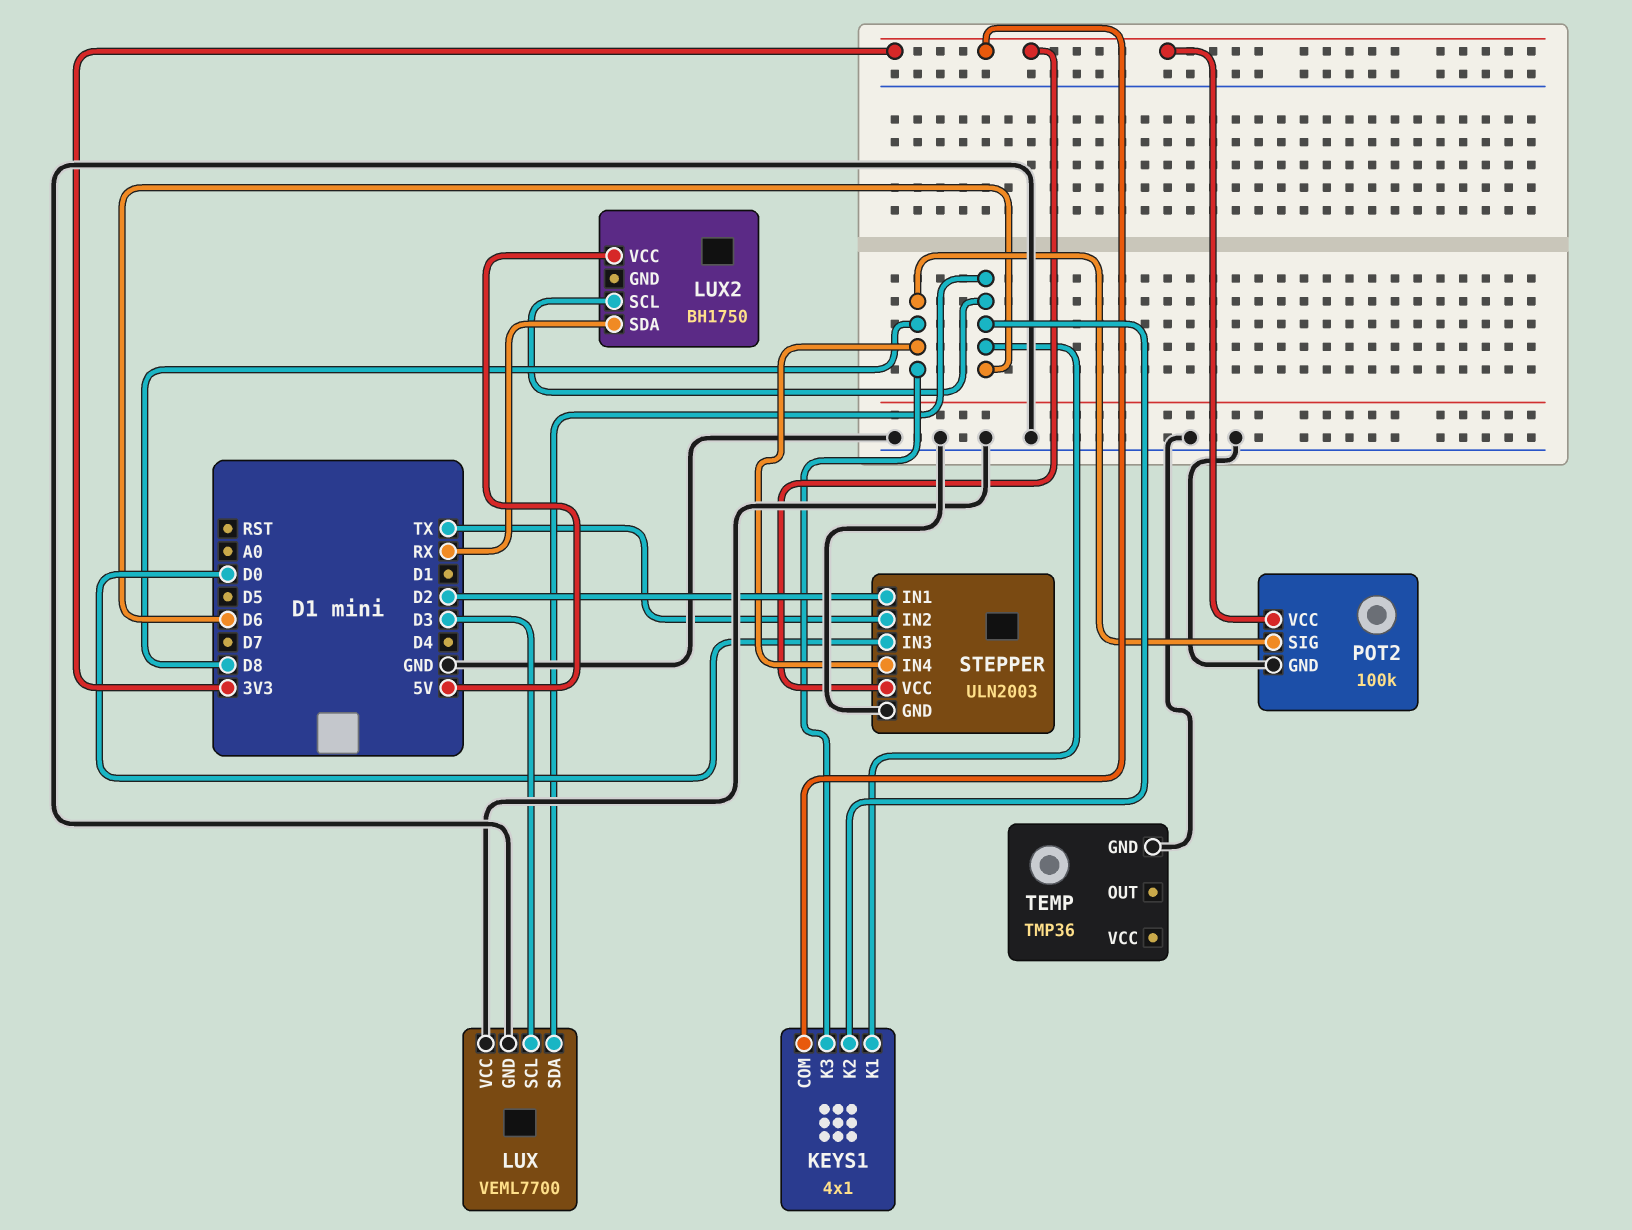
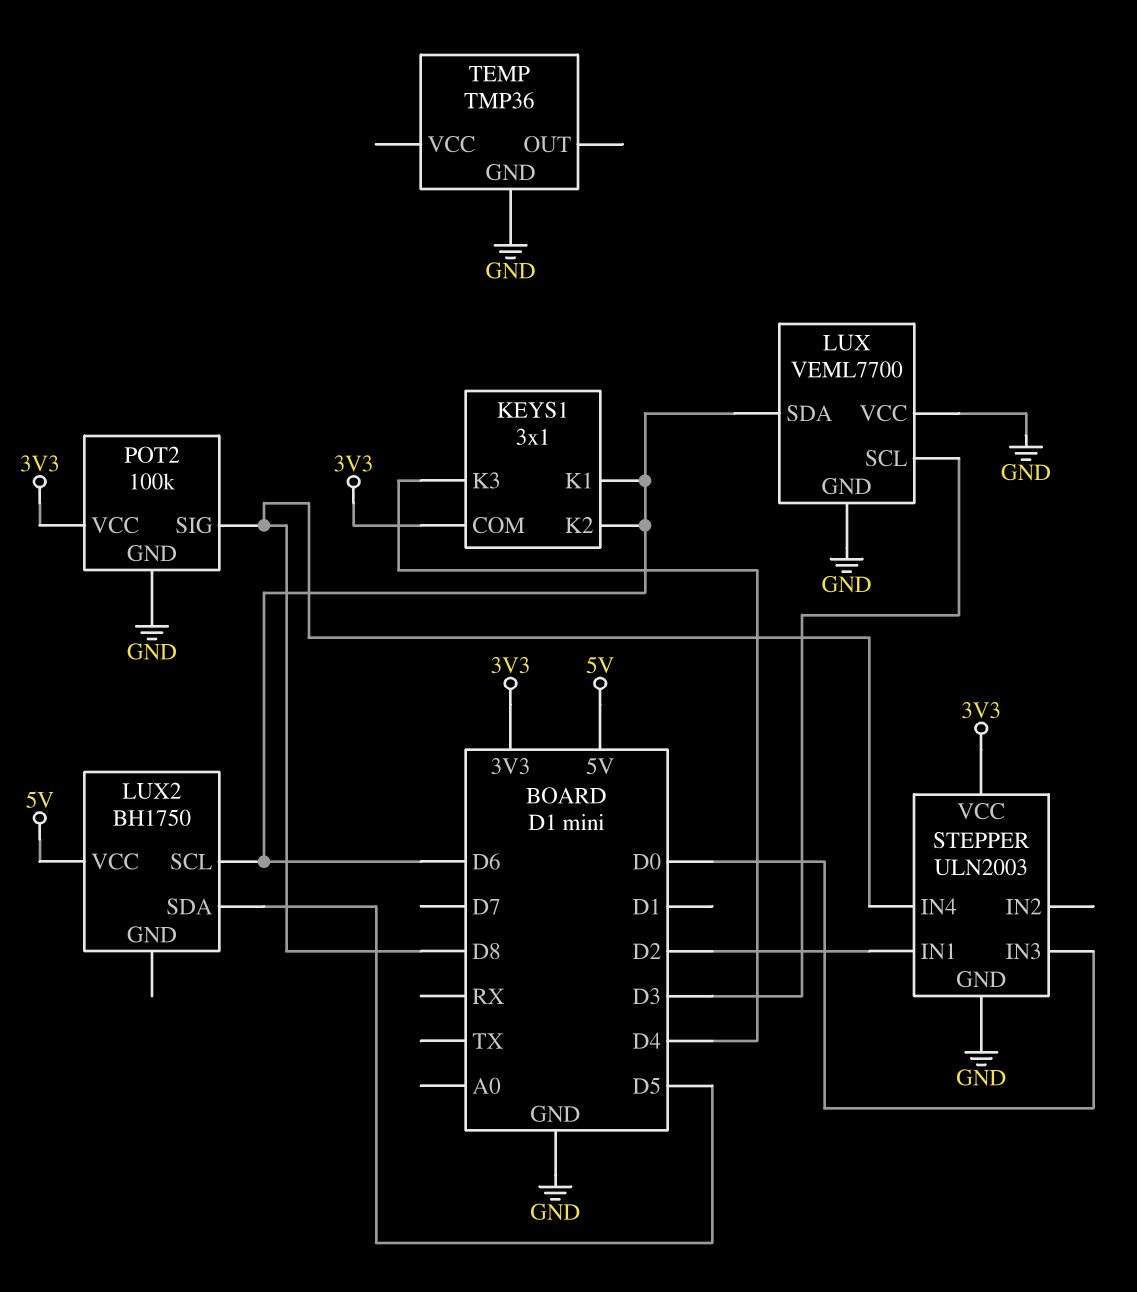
KEYS1: 4x1 -> 3x1
KEYS1 pin K3: D8 -> D4
LUX2 pin SDA: RX -> D5
STEPPER pin IN2: TX -> none

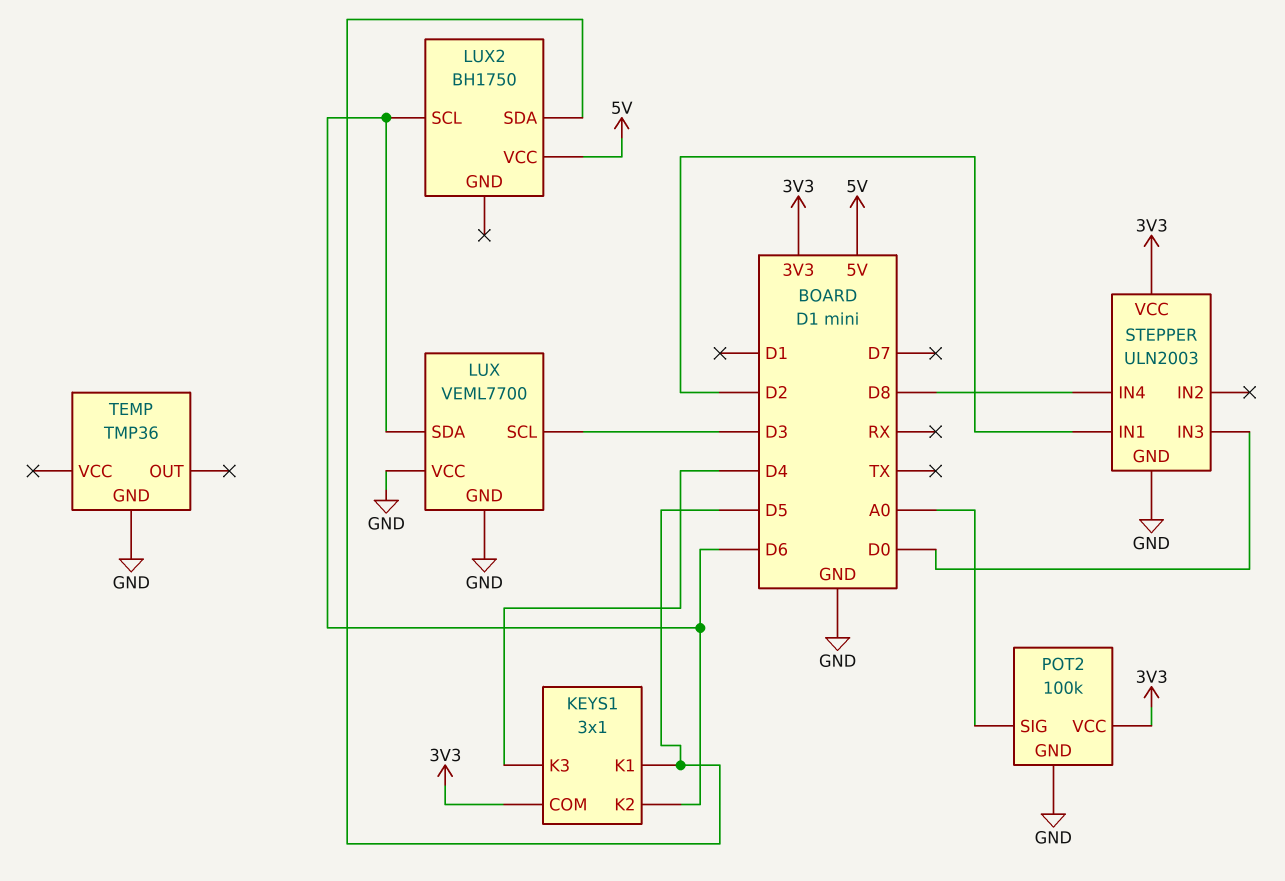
KEYS1 pin K1: D6 -> D5
POT2 pin SIG: D8 -> A0

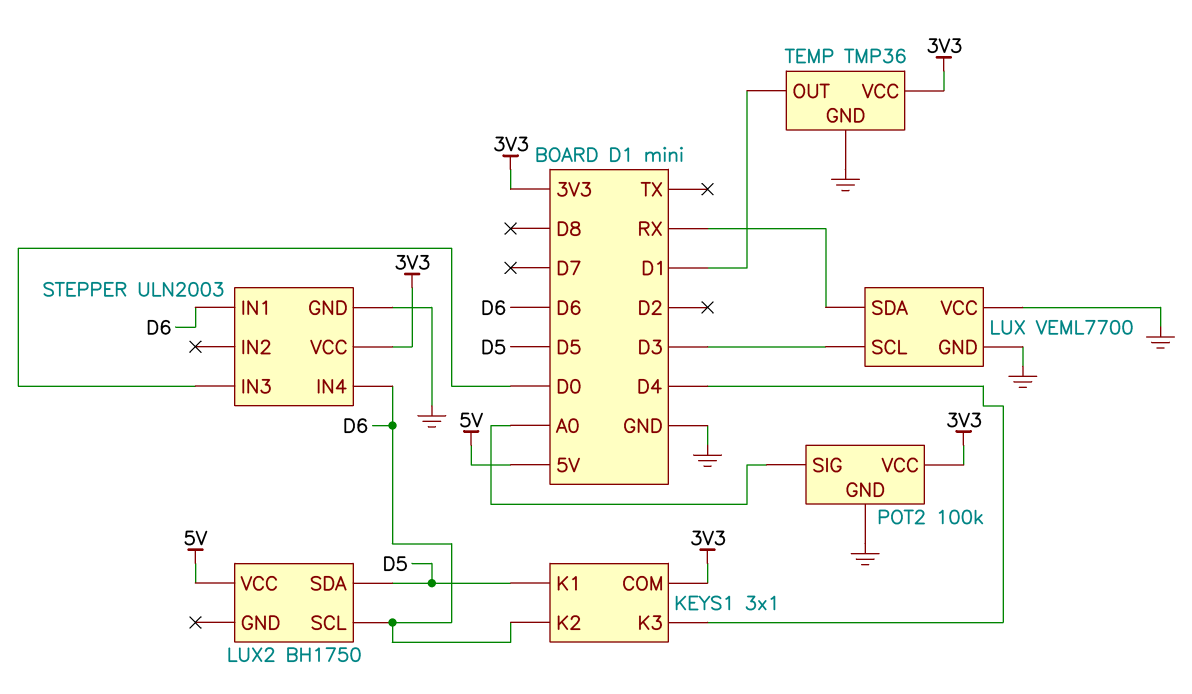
LUX pin SDA: D6 -> RX
STEPPER pin IN1: D2 -> D6
STEPPER pin IN4: D8 -> D6
TEMP pin OUT: none -> D1
TEMP pin VCC: none -> 3V3

